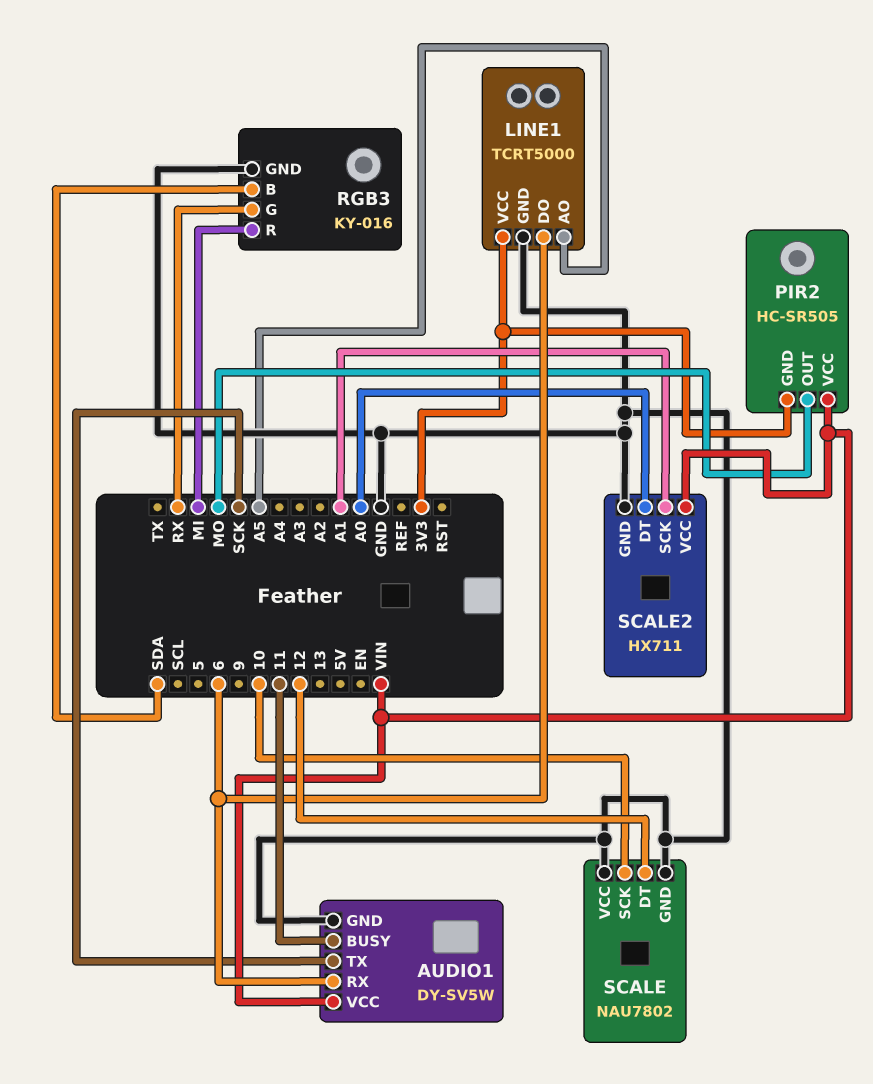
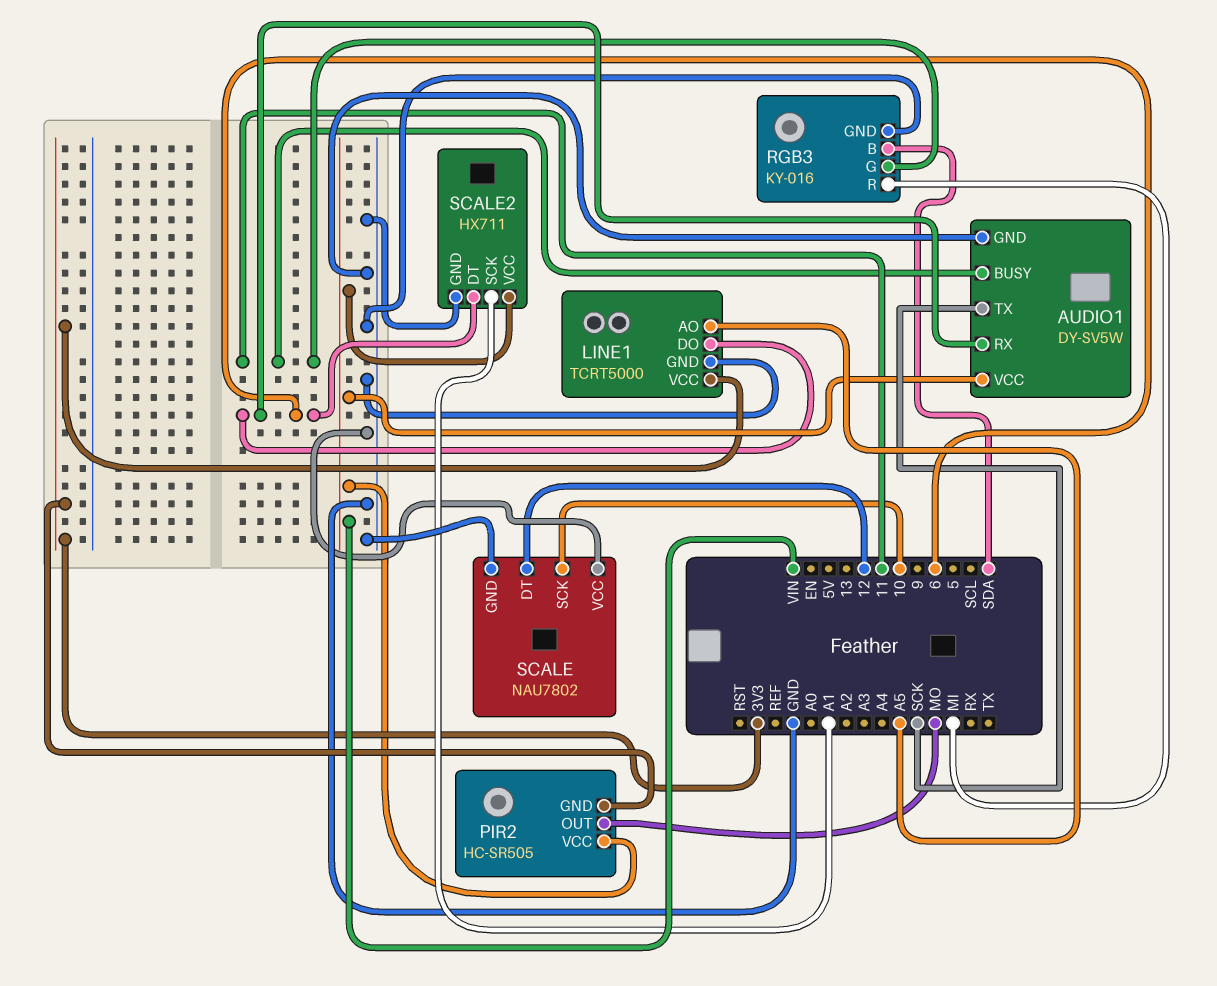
RGB3 pin G: RX -> 11
SCALE2 pin DT: A0 -> 6

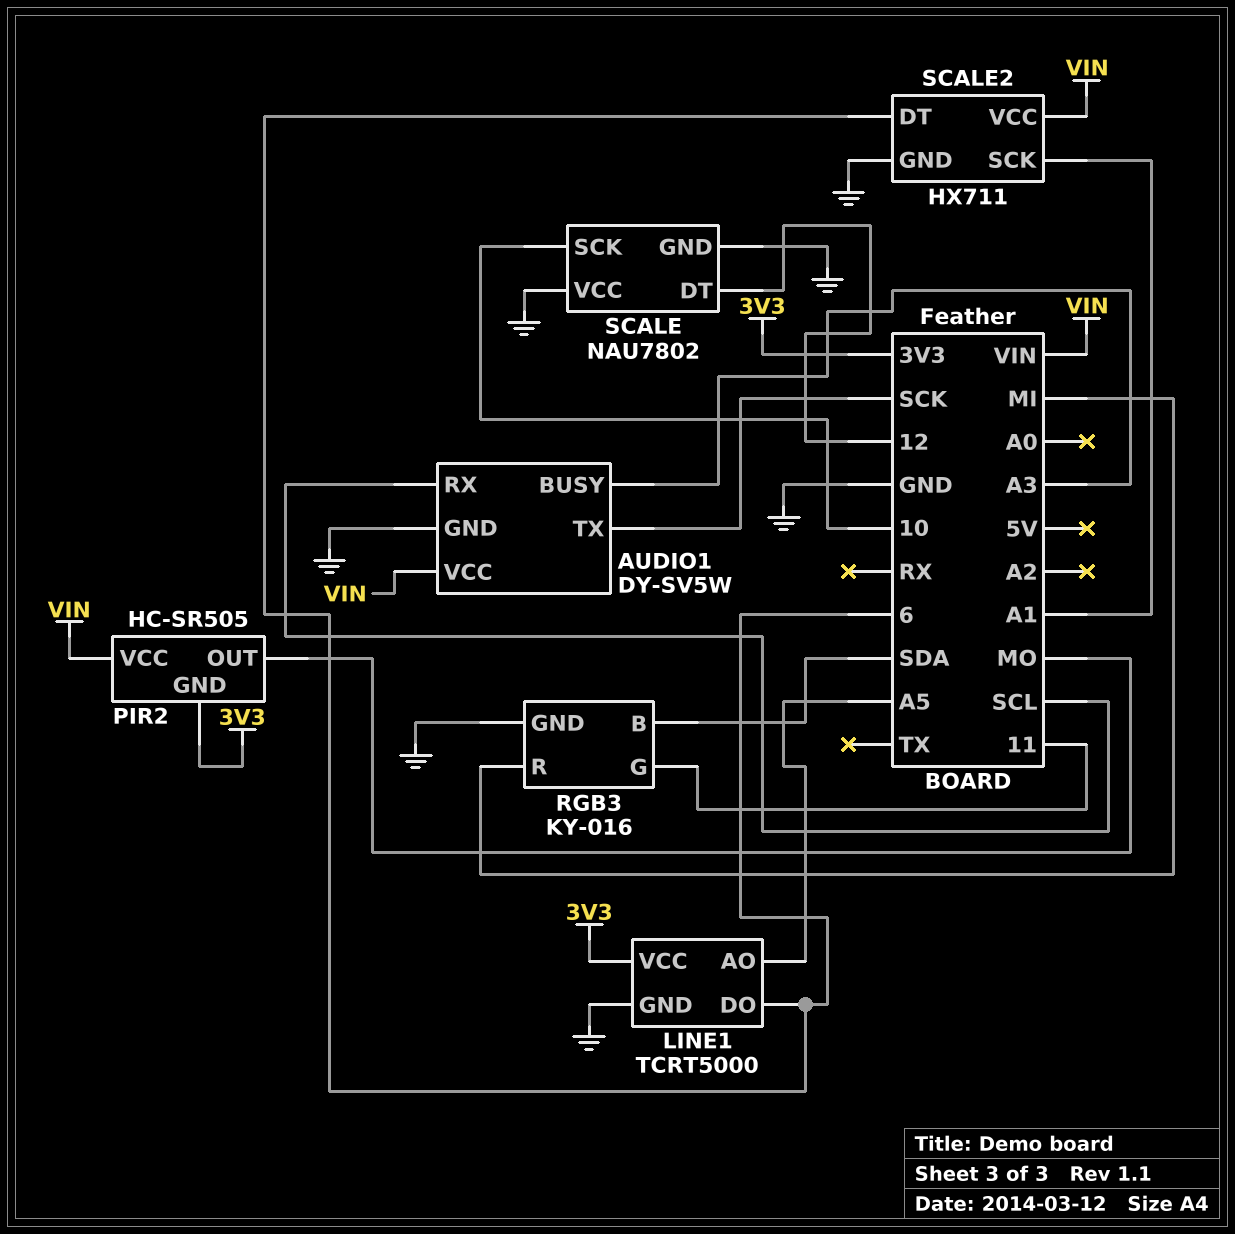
AUDIO1 pin BUSY: 11 -> A3
AUDIO1 pin RX: 6 -> SCL

